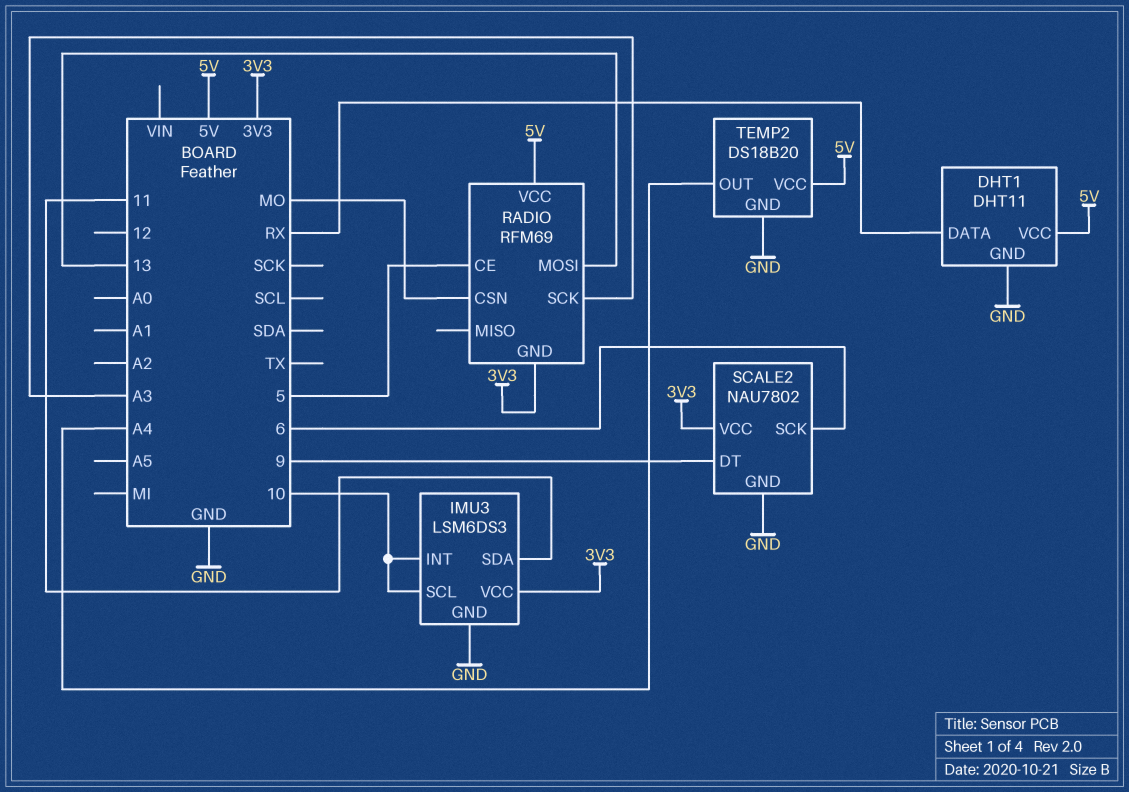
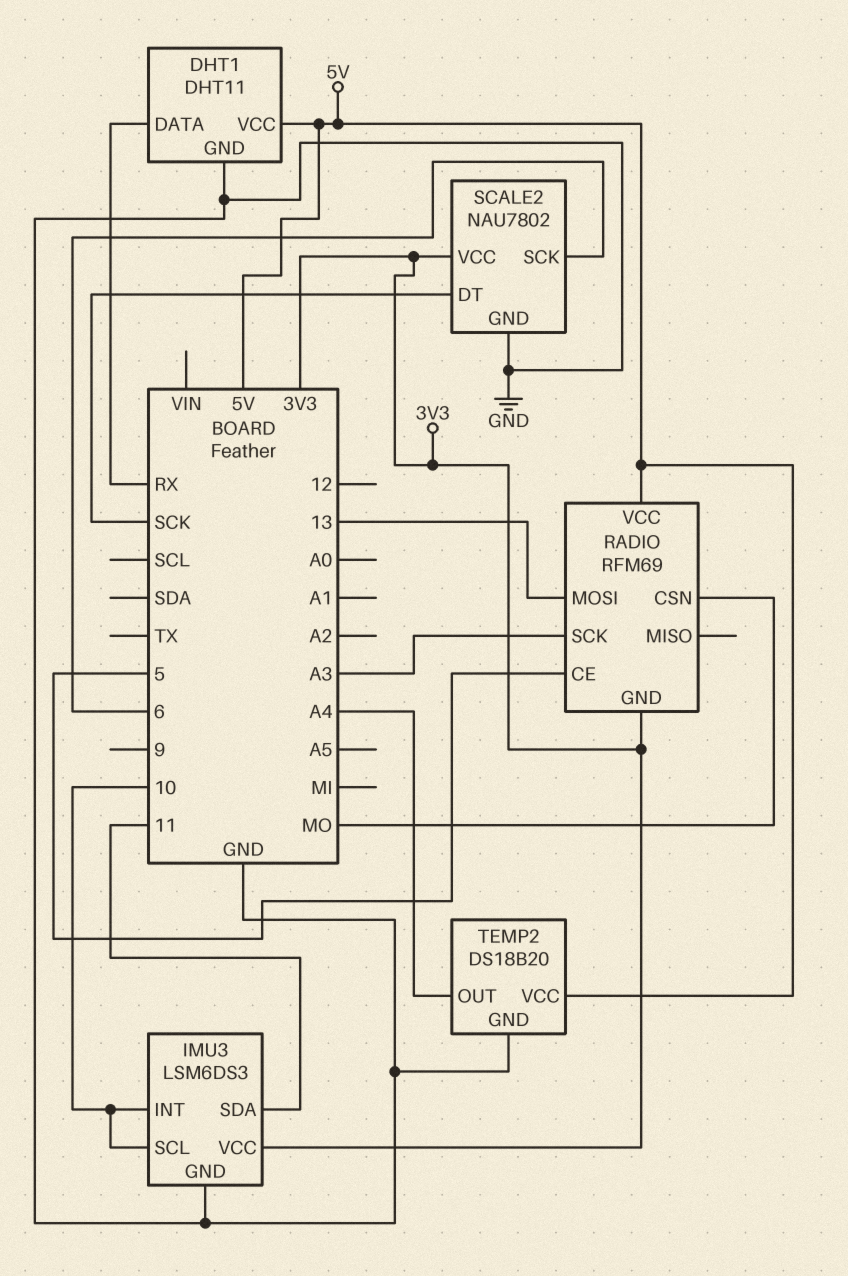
SCALE2 pin DT: 9 -> SCK

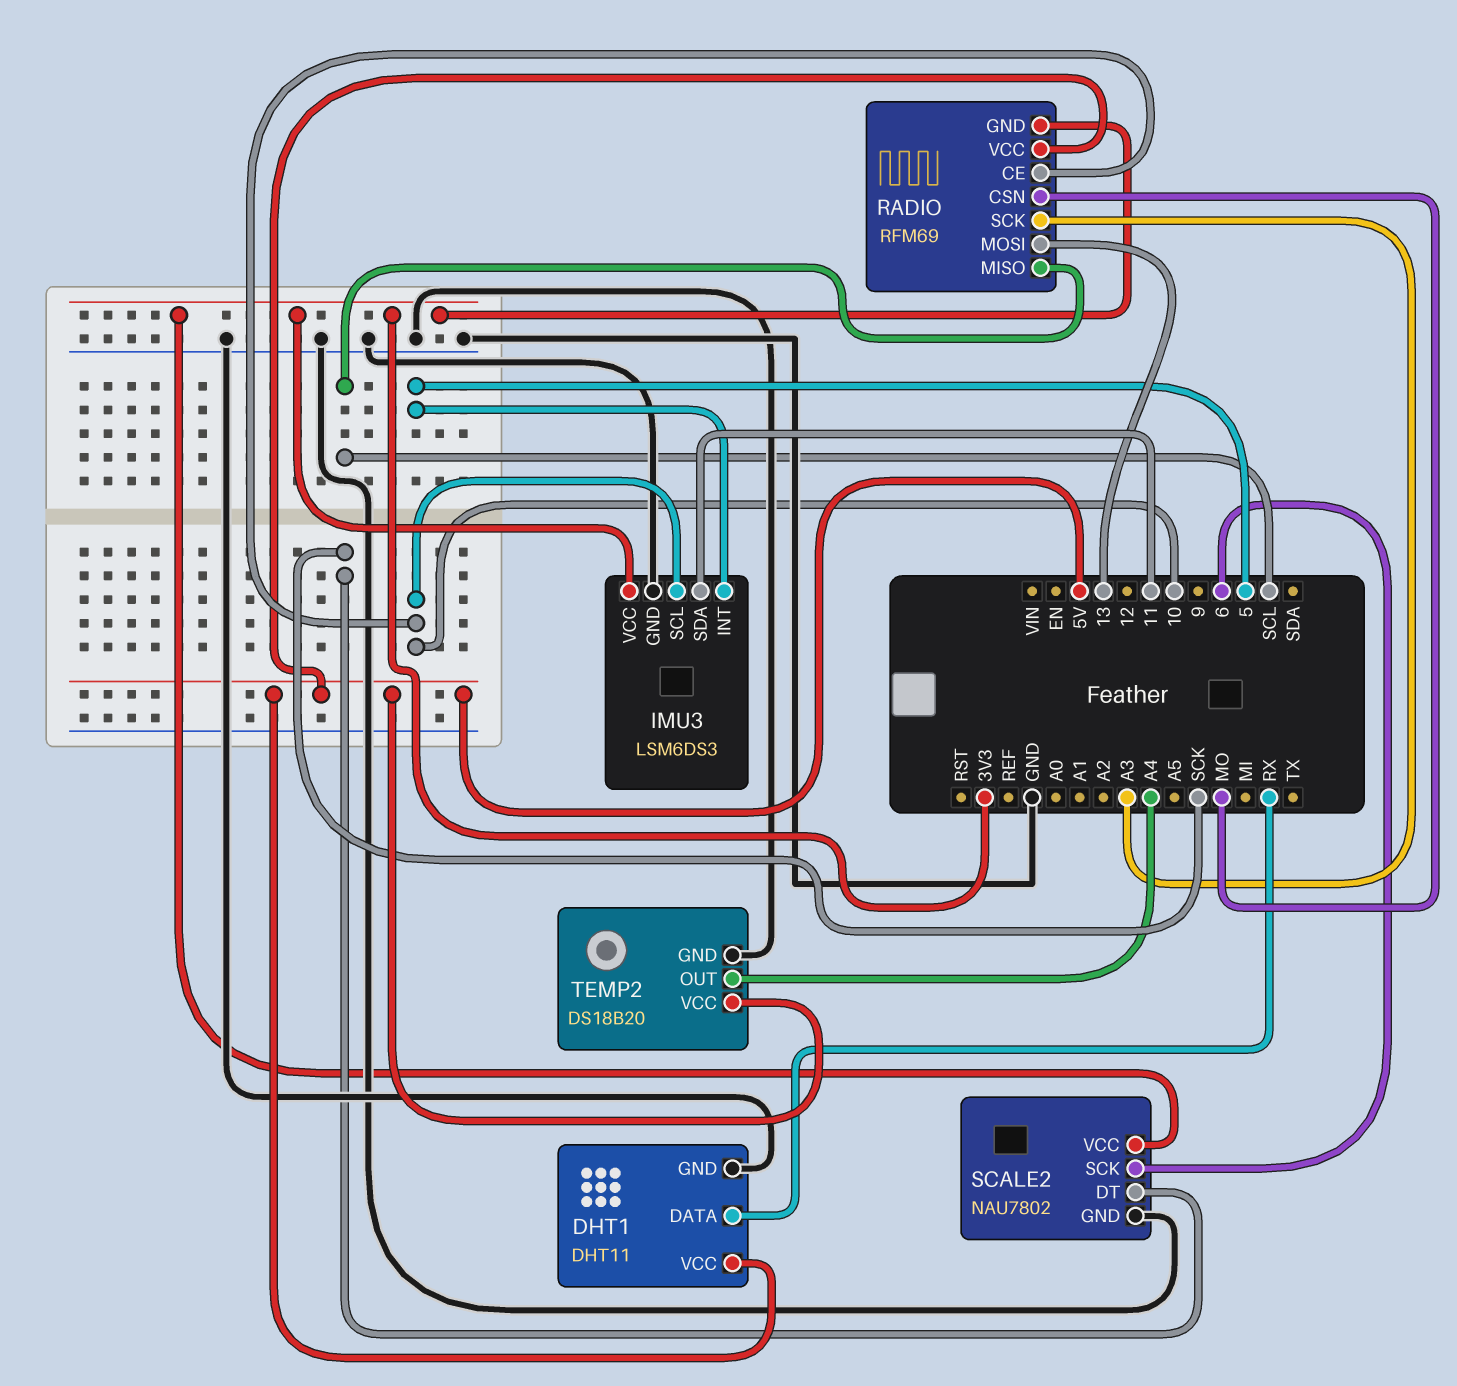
IMU3 pin INT: 10 -> 5
RADIO pin CE: 5 -> 10
RADIO pin MISO: none -> SCL

